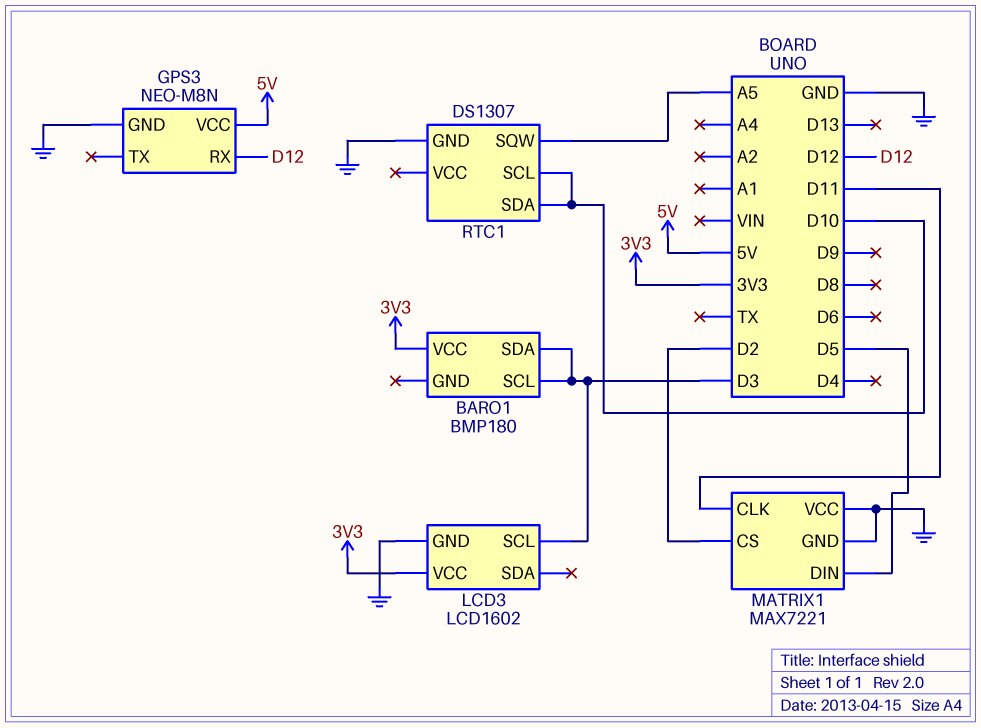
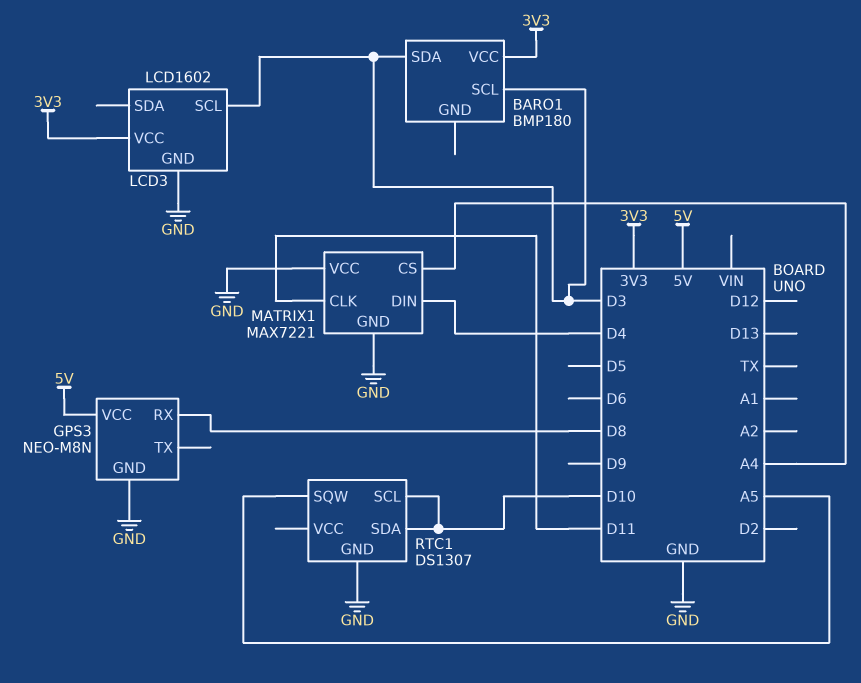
GPS3 pin RX: D12 -> D8
MATRIX1 pin CS: D2 -> A4
MATRIX1 pin DIN: D5 -> D4

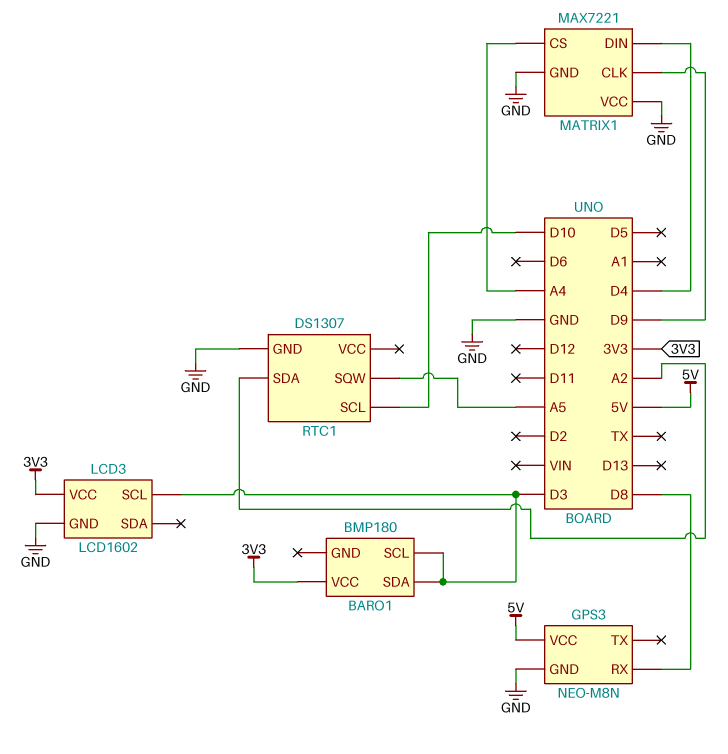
MATRIX1 pin CLK: D11 -> D9
RTC1 pin SDA: D10 -> A2

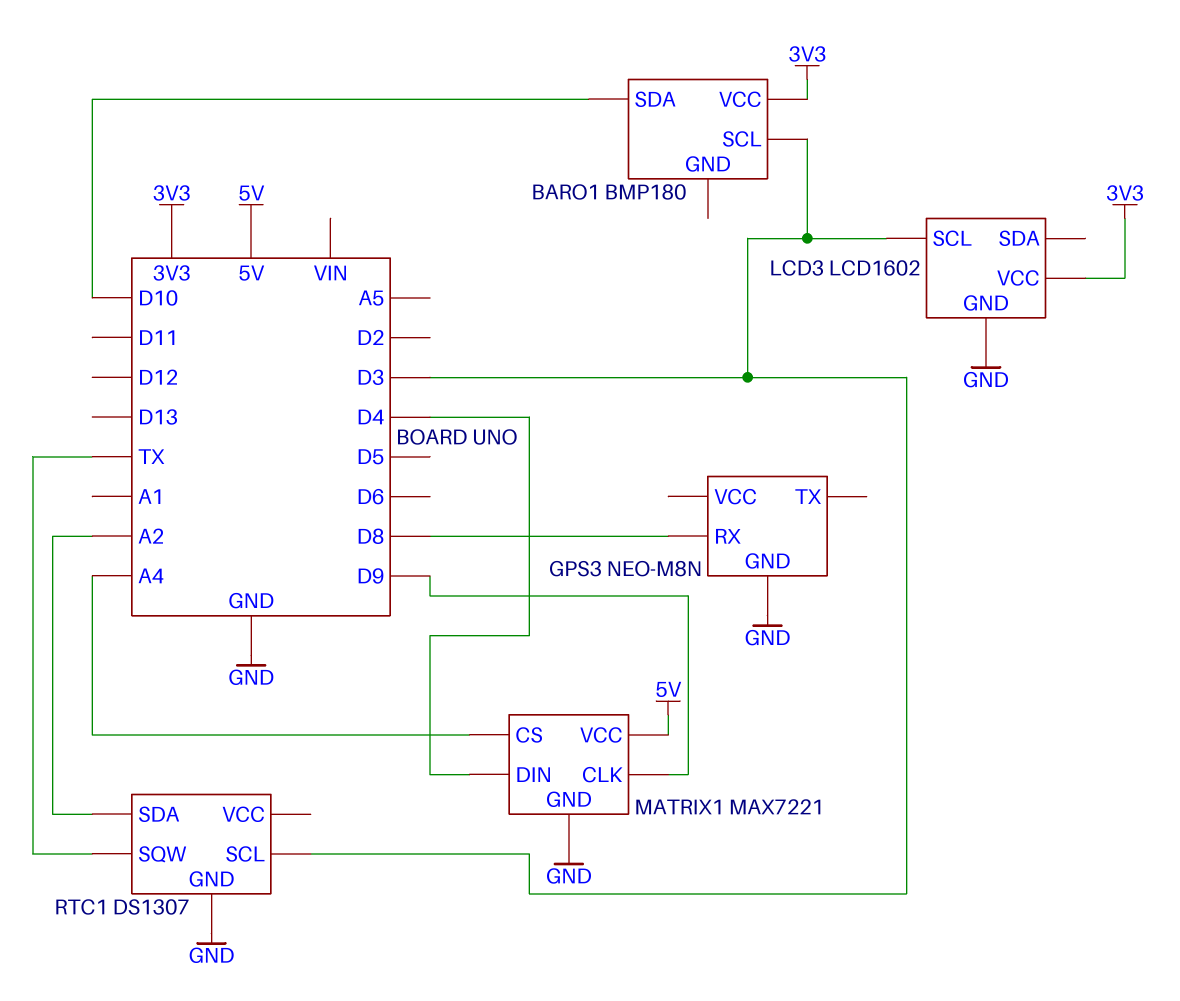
BARO1 pin SDA: D3 -> D10
GPS3 pin VCC: 5V -> none
MATRIX1 pin VCC: GND -> 5V
RTC1 pin SCL: D10 -> D3
RTC1 pin SQW: A5 -> TX

